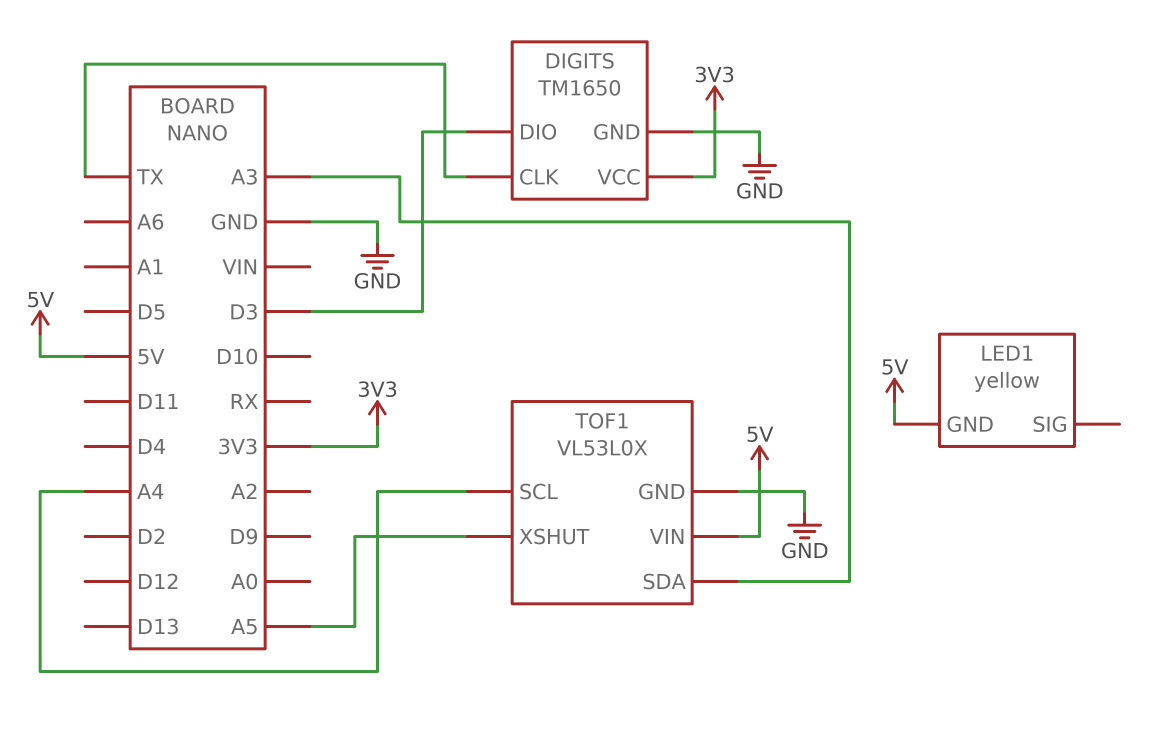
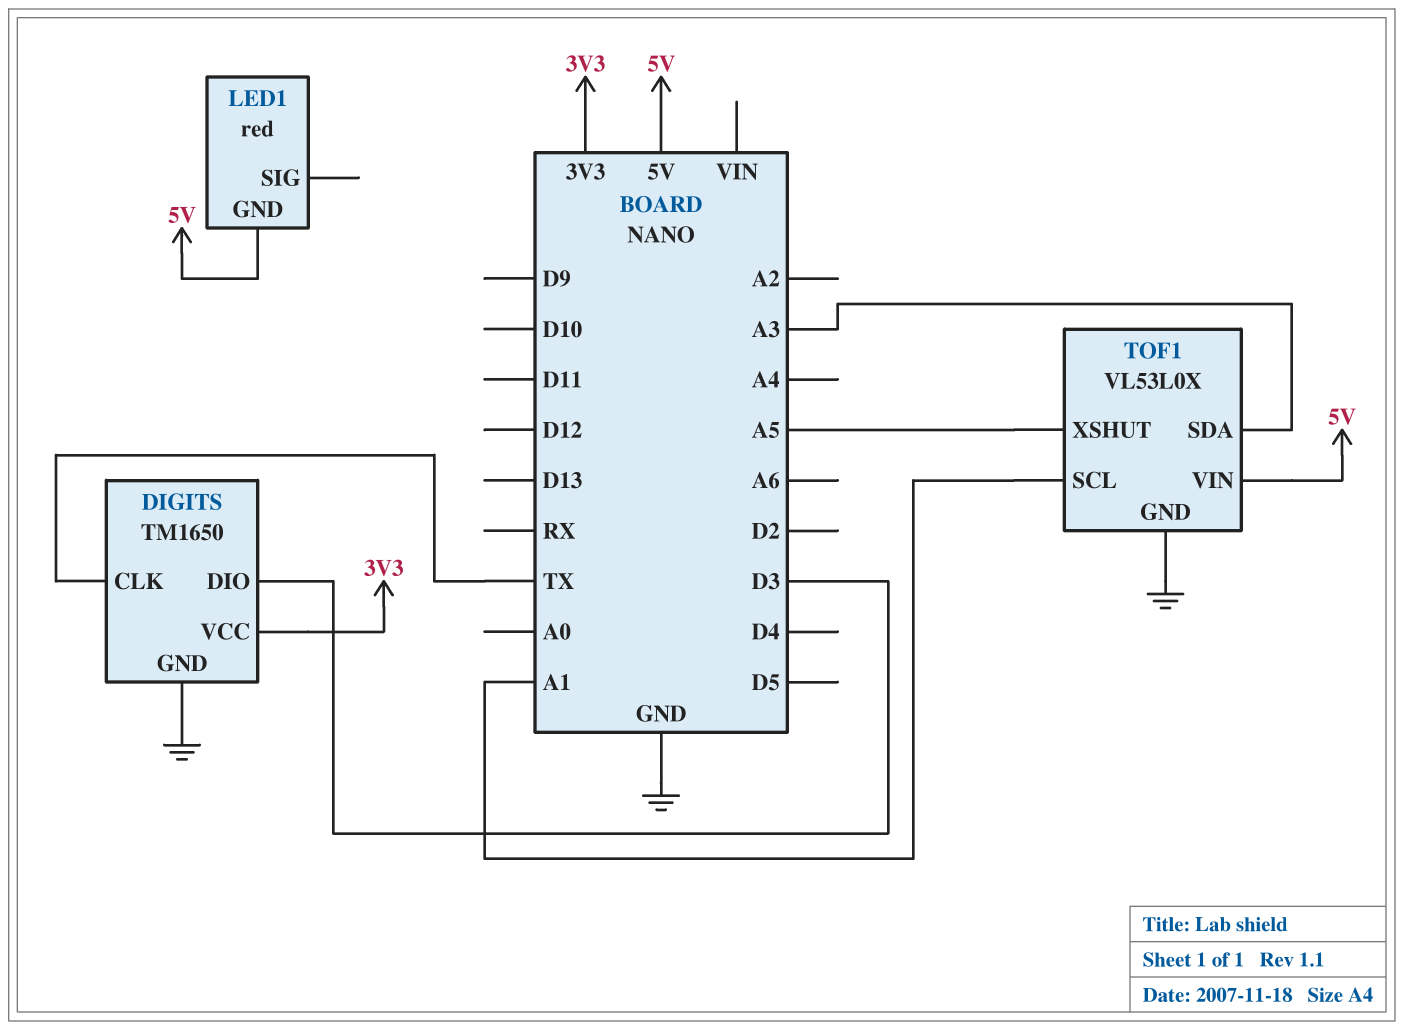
LED1: yellow -> red
TOF1 pin SCL: A4 -> A1

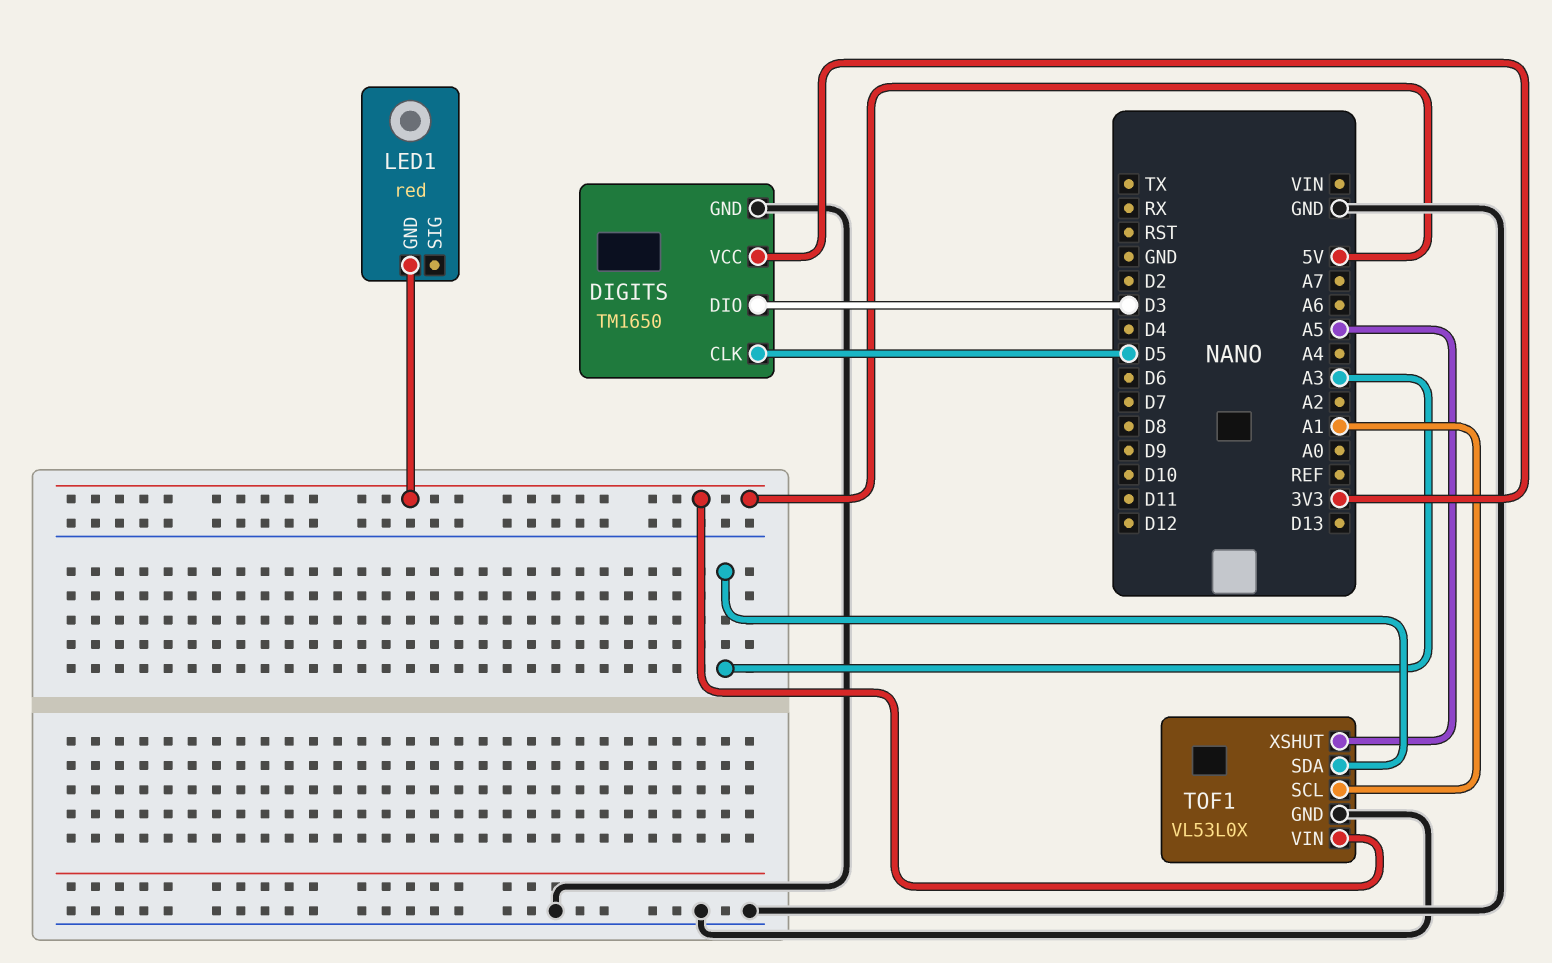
DIGITS pin CLK: TX -> D5

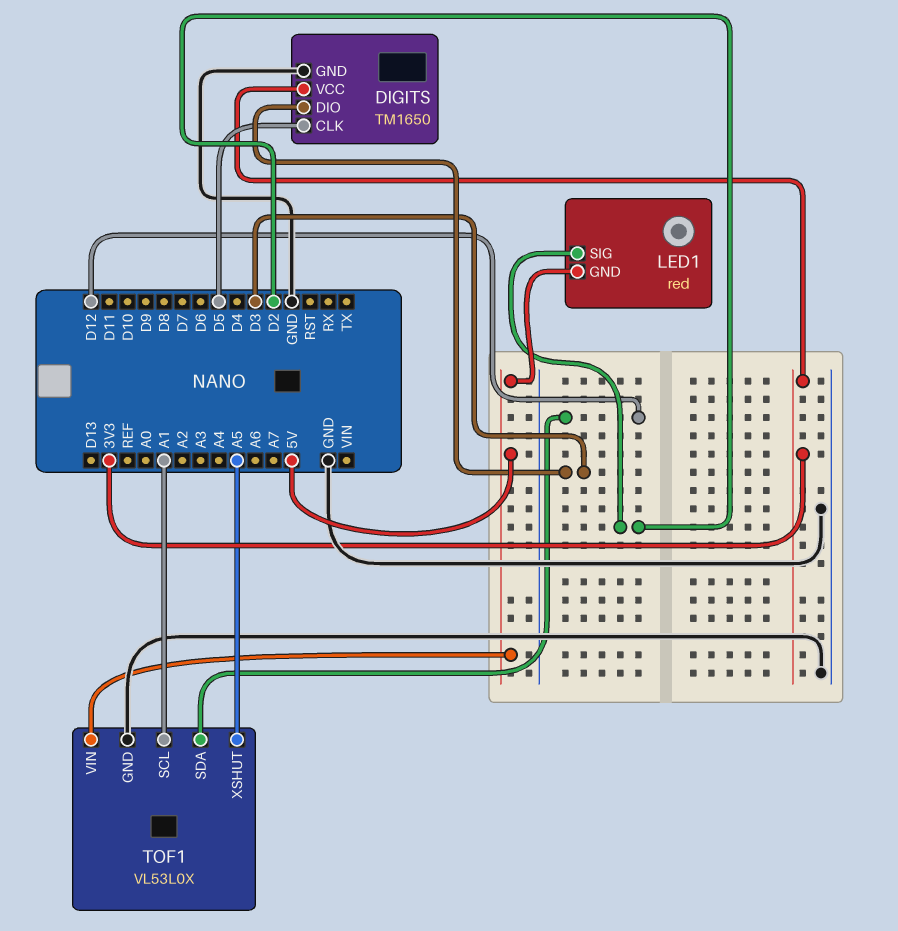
LED1 pin SIG: none -> D2
TOF1 pin SDA: A3 -> D12

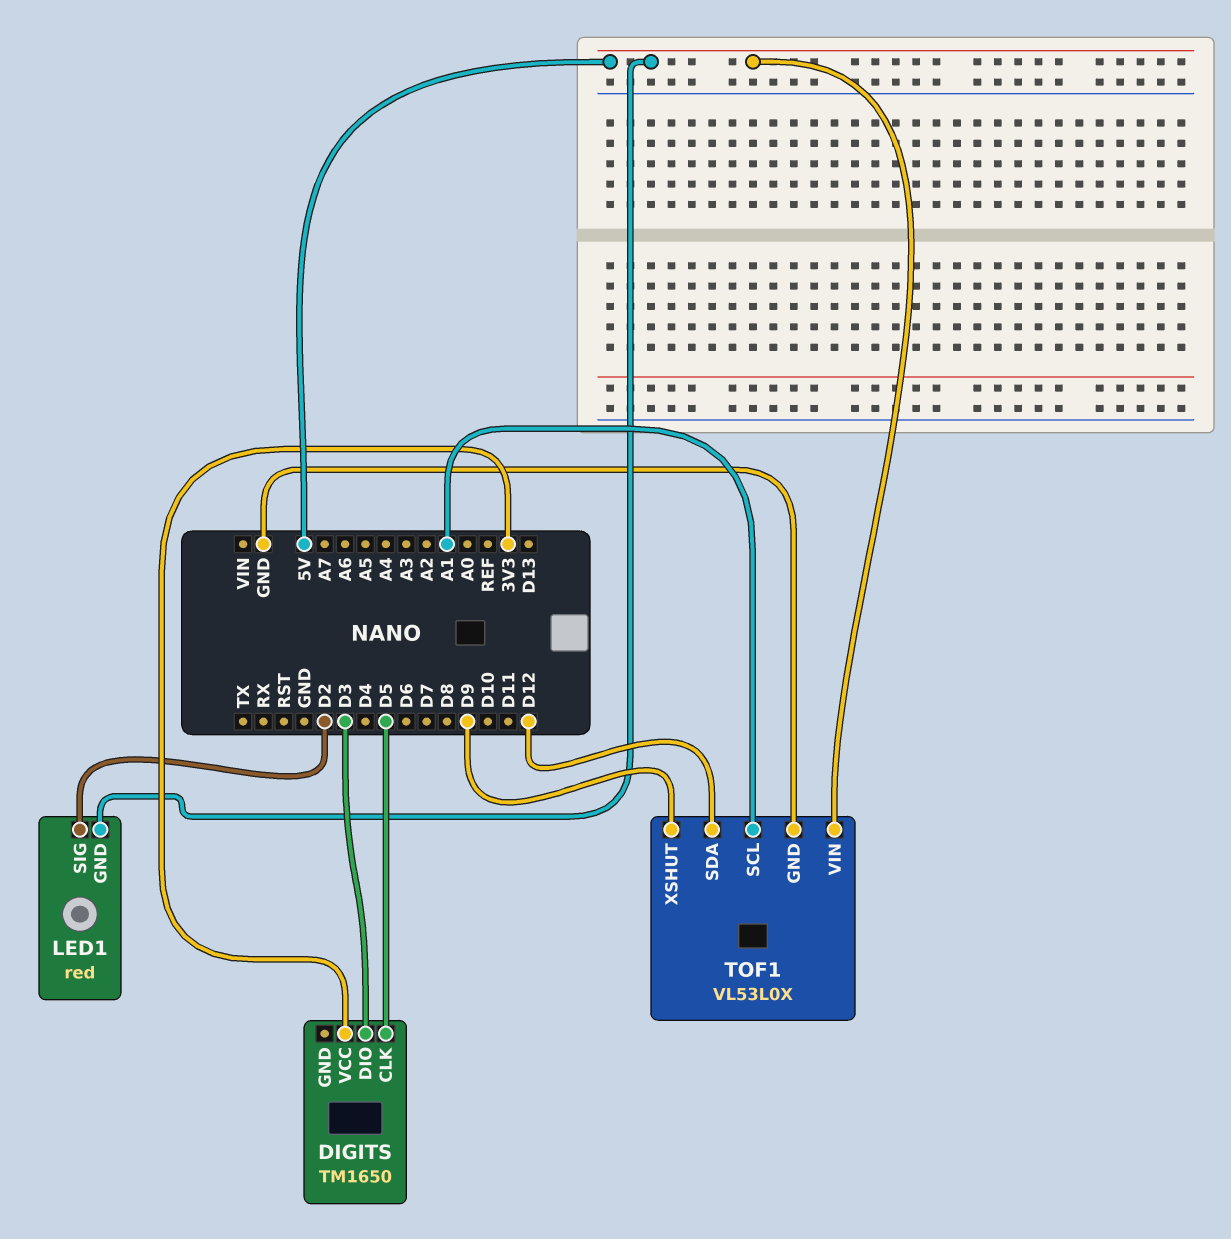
DIGITS pin GND: GND -> none
TOF1 pin XSHUT: A5 -> D9

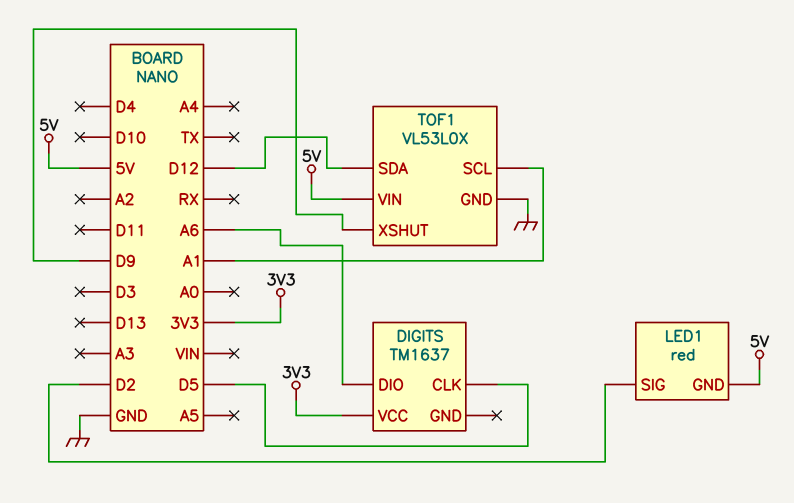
DIGITS: TM1650 -> TM1637
DIGITS pin DIO: D3 -> A6

